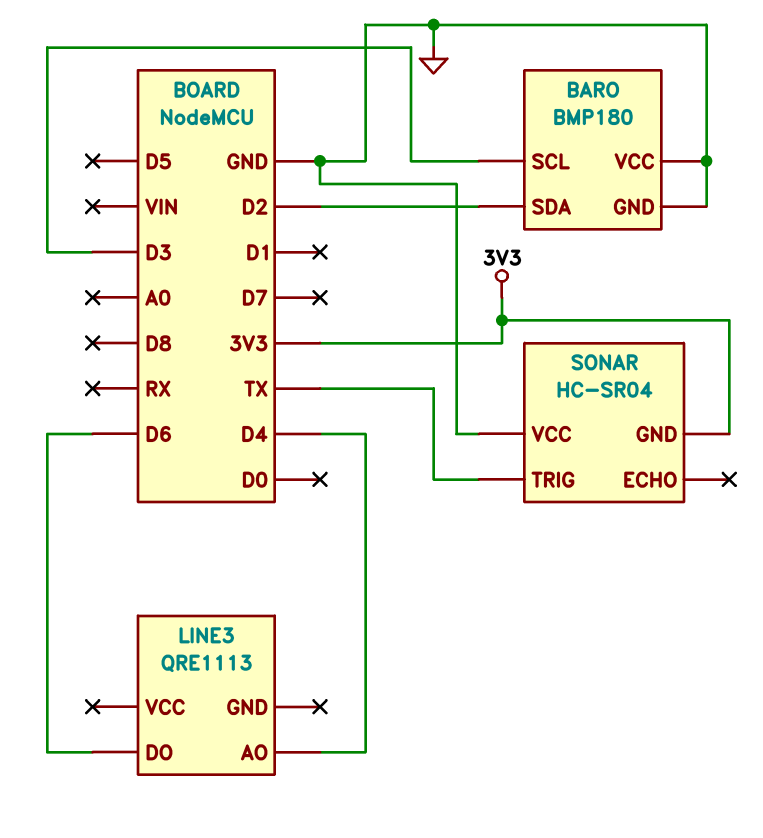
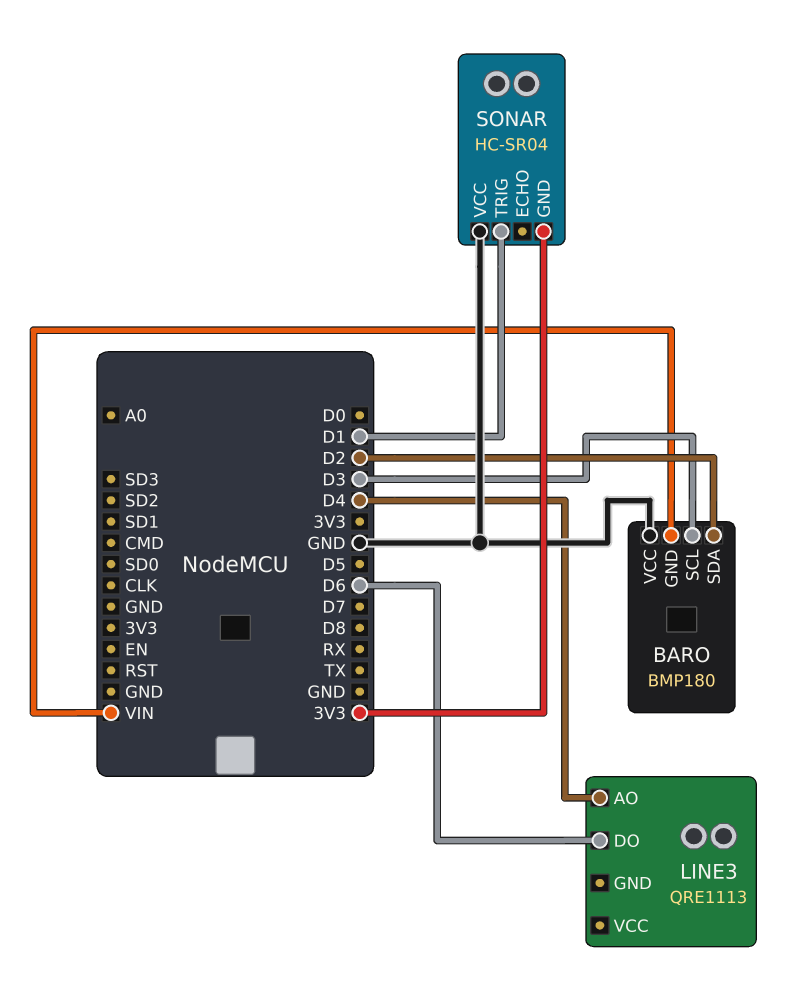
BARO pin GND: GND -> VIN
SONAR pin TRIG: TX -> D1

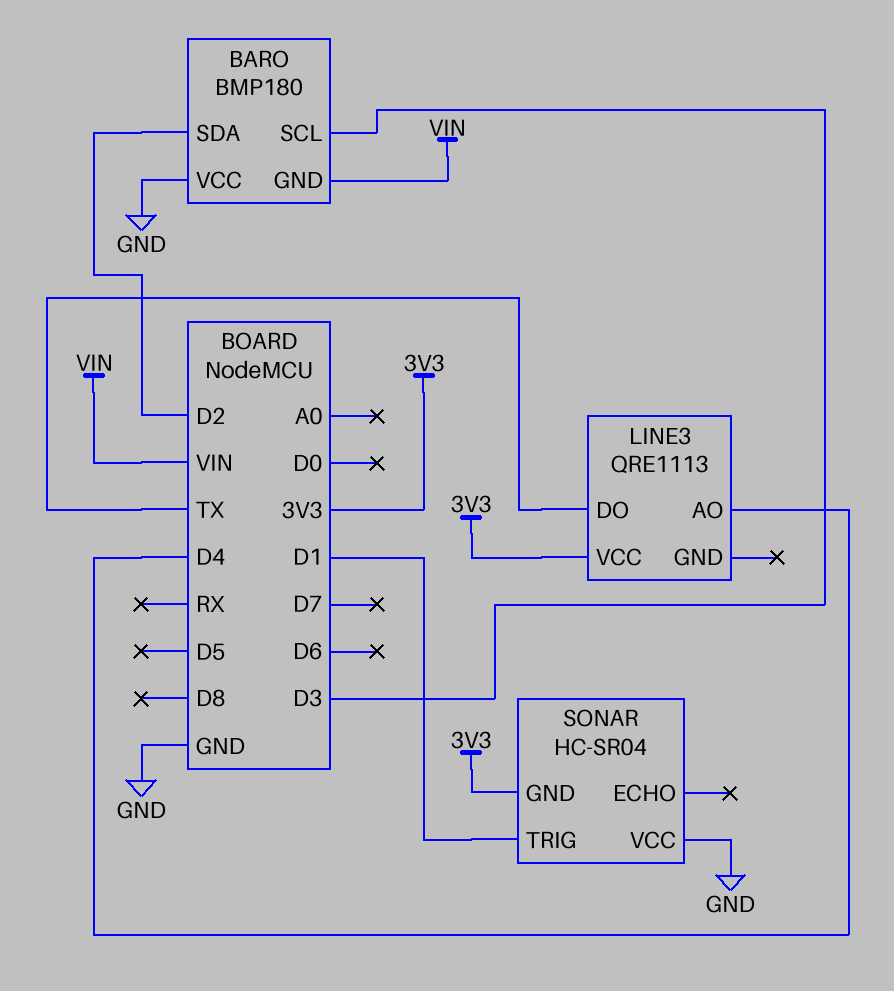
LINE3 pin DO: D6 -> TX
LINE3 pin VCC: none -> 3V3

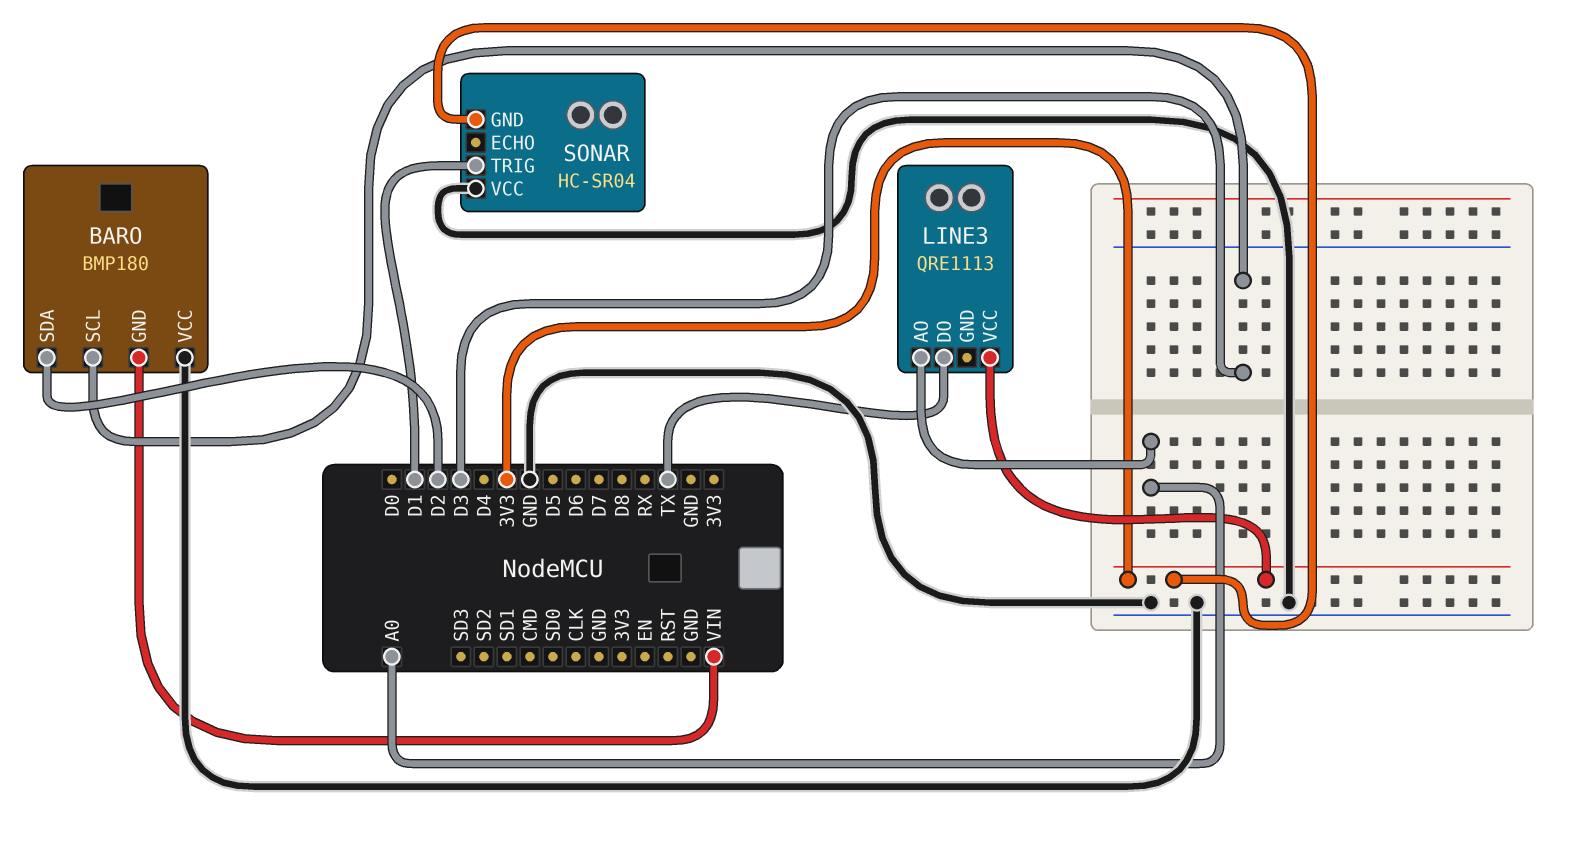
LINE3 pin AO: D4 -> A0

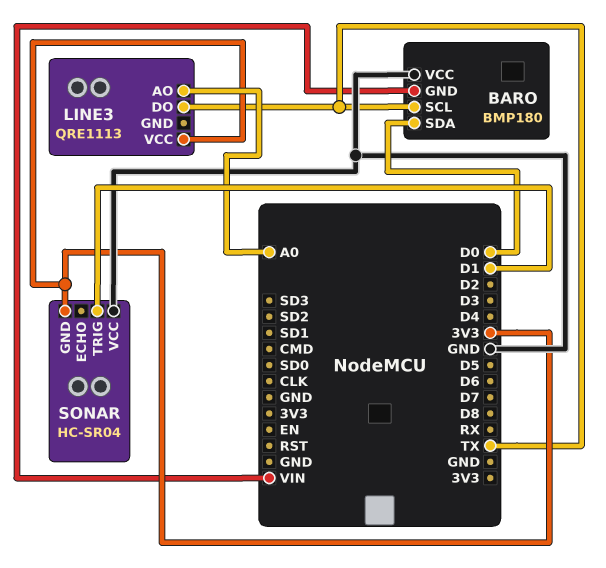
BARO pin SCL: D3 -> TX
BARO pin SDA: D2 -> D0

